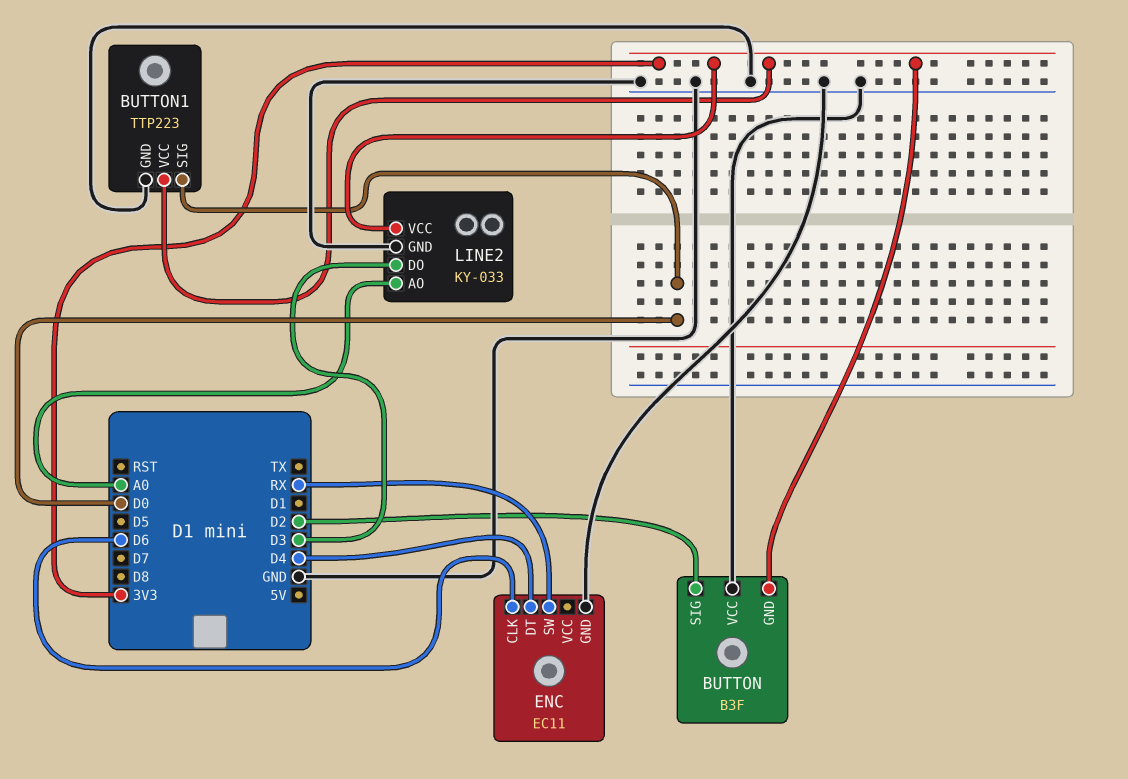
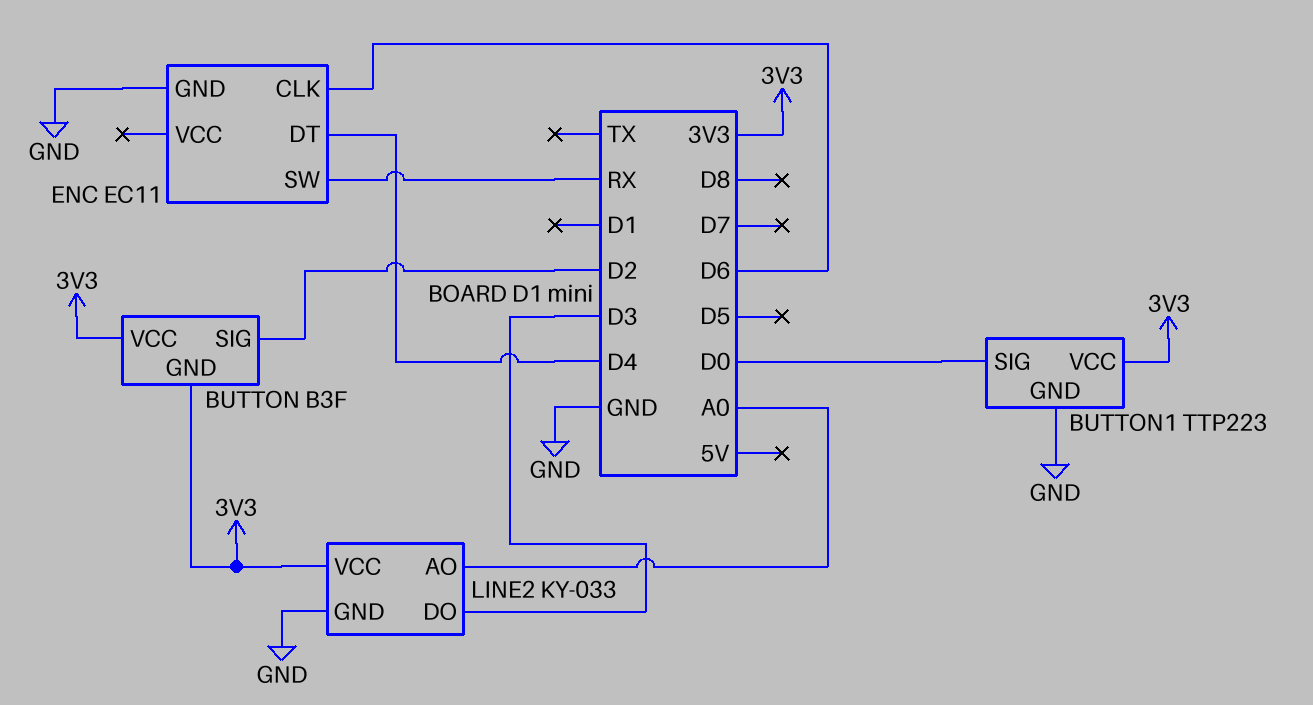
BUTTON pin VCC: GND -> 3V3

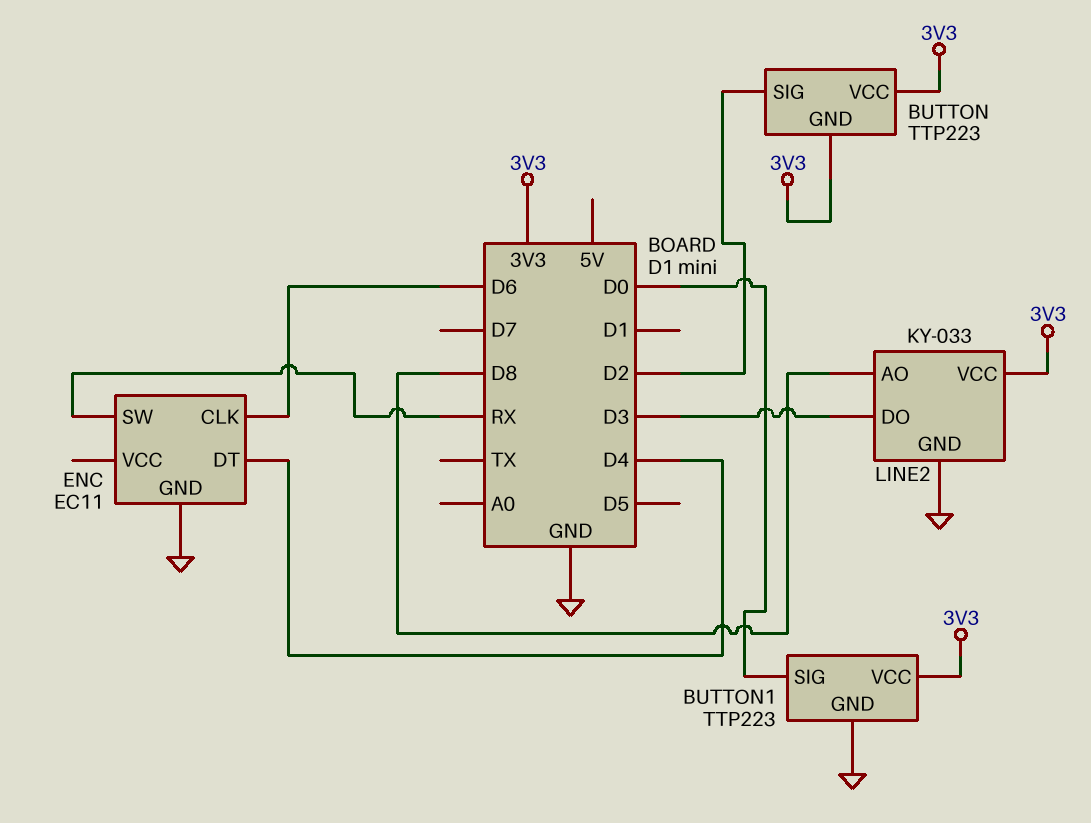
BUTTON: B3F -> TTP223
LINE2 pin AO: A0 -> D8

